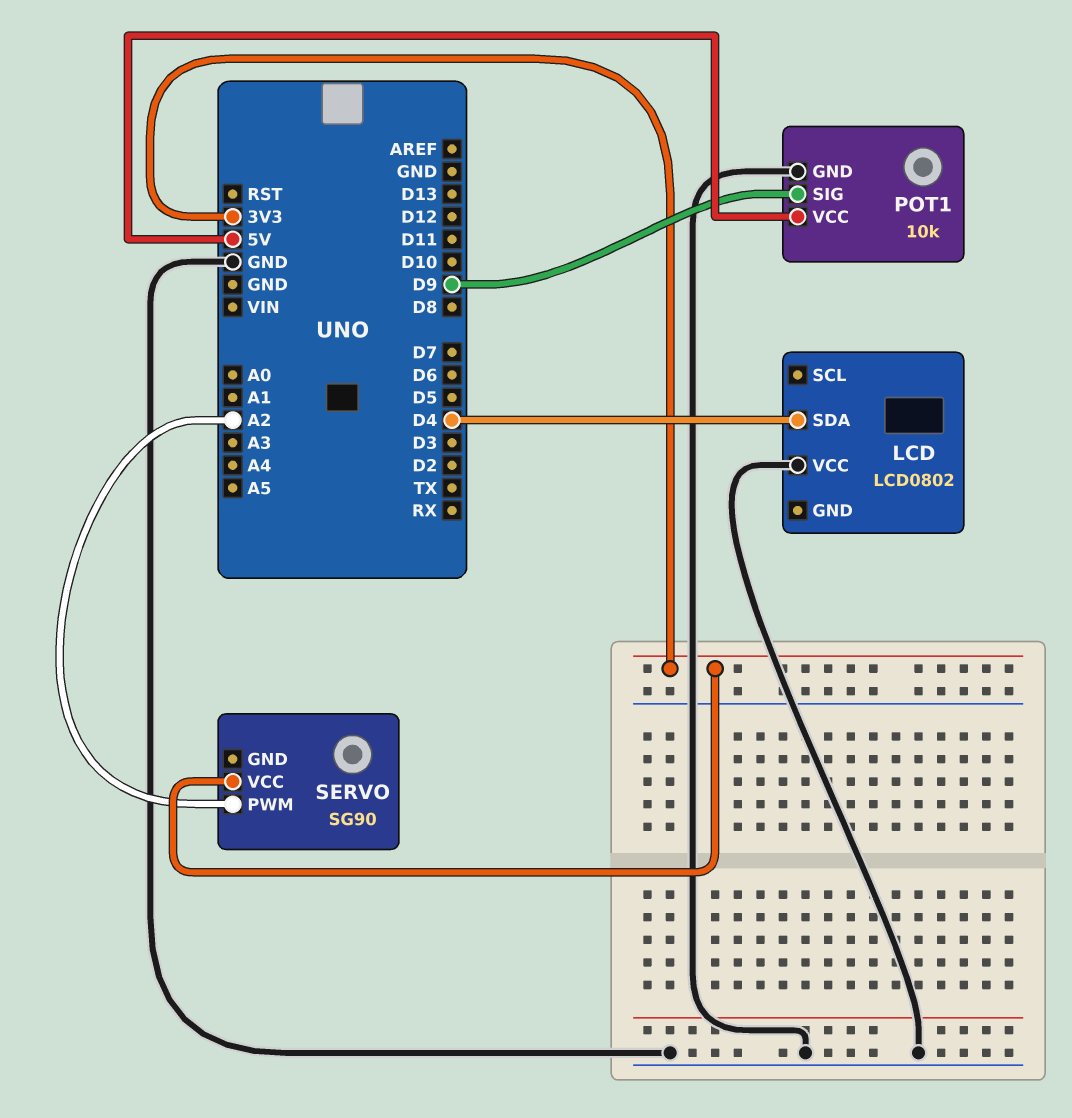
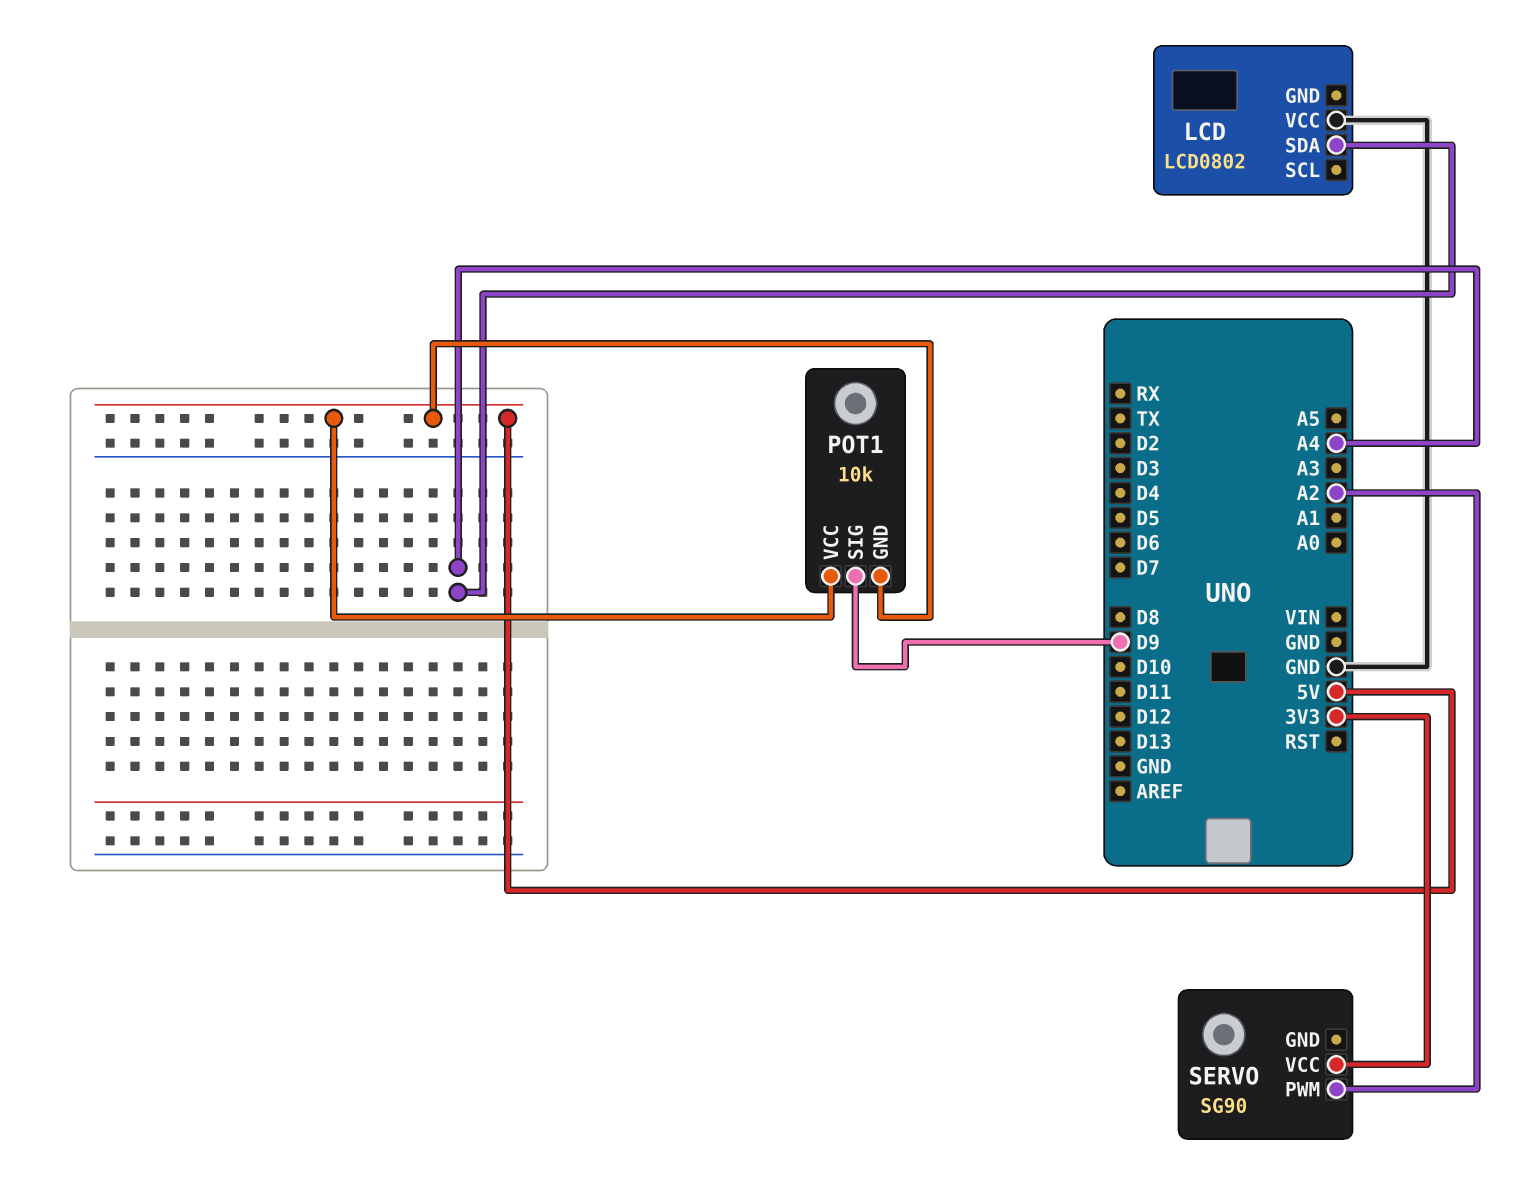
LCD pin SDA: D4 -> A4
POT1 pin GND: GND -> 5V

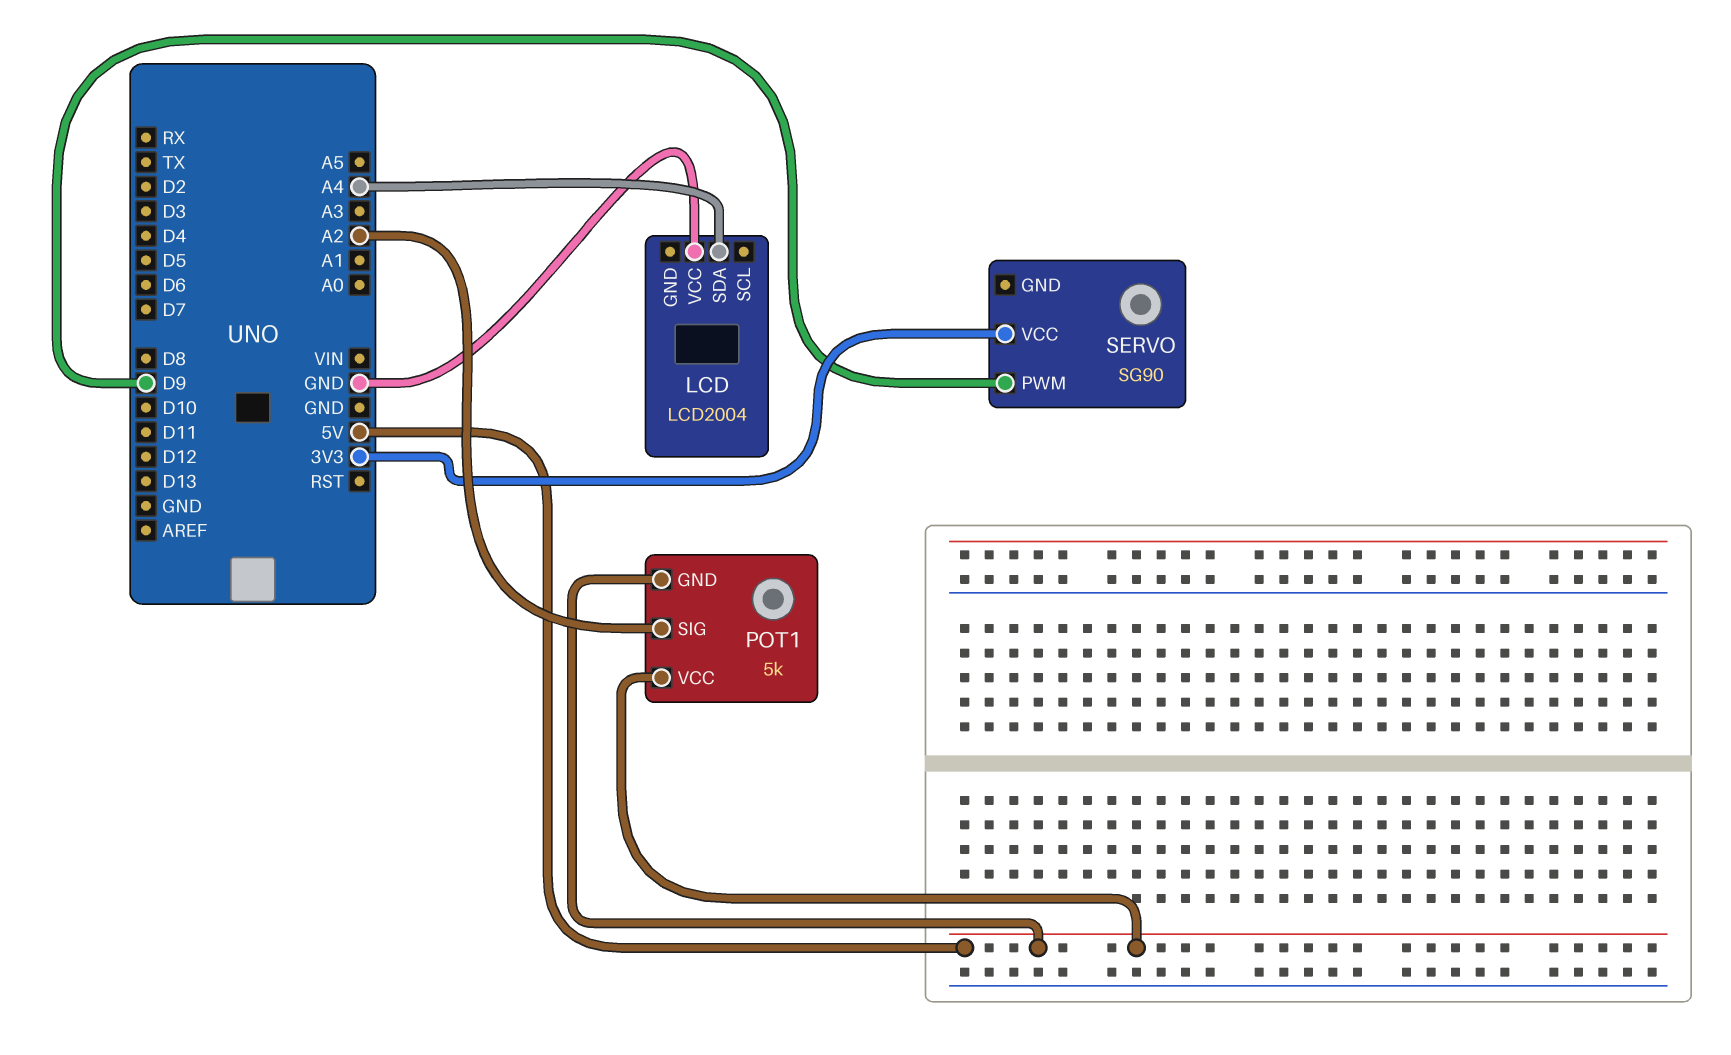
LCD: LCD0802 -> LCD2004
POT1: 10k -> 5k
POT1 pin SIG: D9 -> A2
SERVO pin PWM: A2 -> D9

